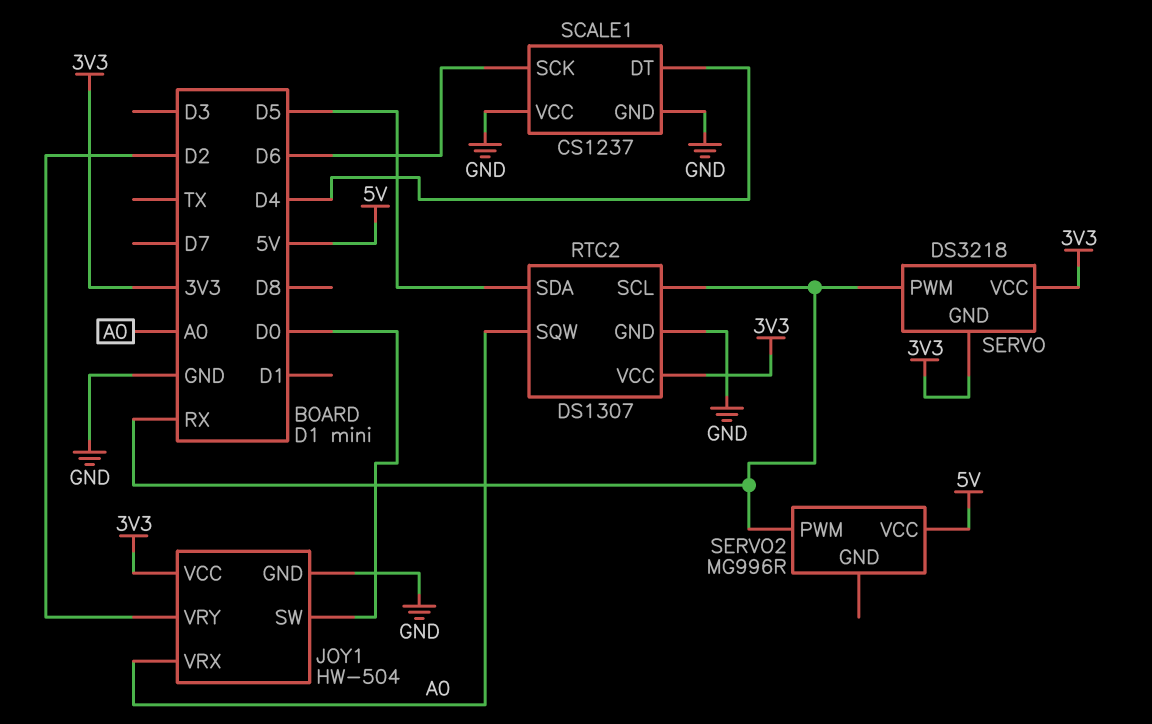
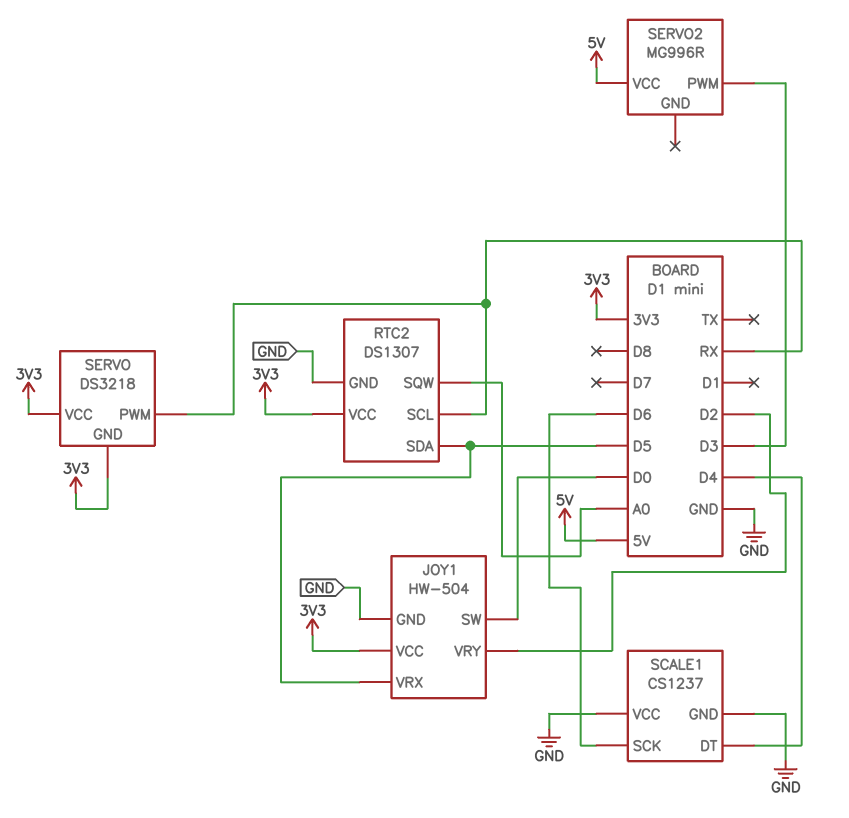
JOY1 pin VRX: A0 -> D5
SERVO2 pin PWM: RX -> D3

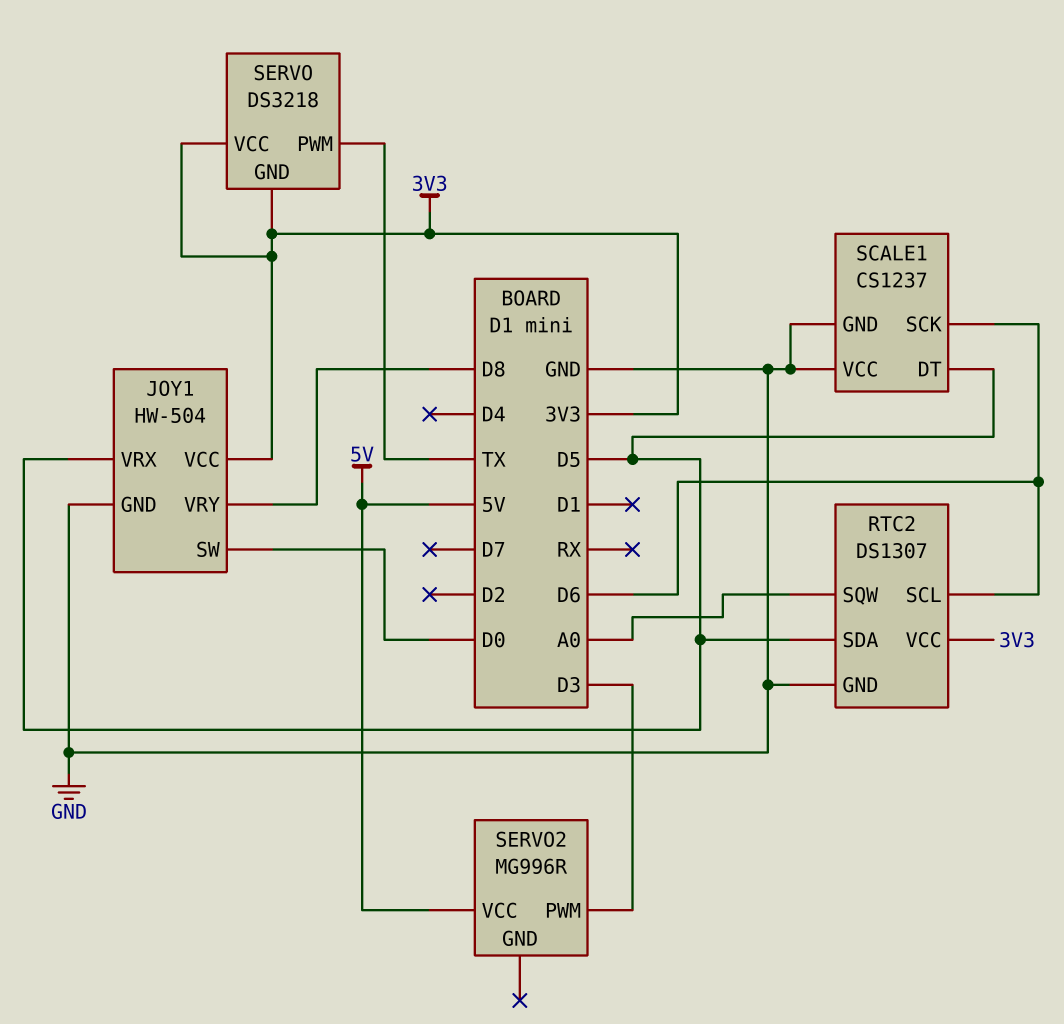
JOY1 pin VRY: D2 -> D8
RTC2 pin SCL: RX -> D6
SCALE1 pin DT: D4 -> D5
SERVO pin PWM: RX -> TX

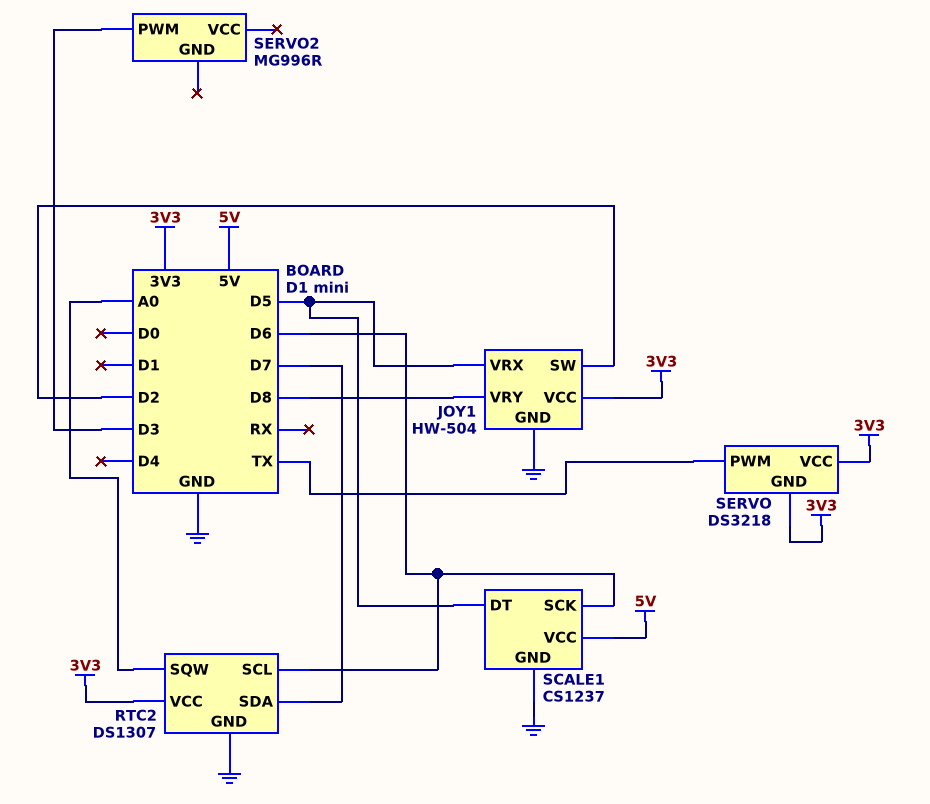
JOY1 pin SW: D0 -> D2
RTC2 pin SDA: D5 -> D7
SCALE1 pin VCC: GND -> 5V
SERVO2 pin VCC: 5V -> none

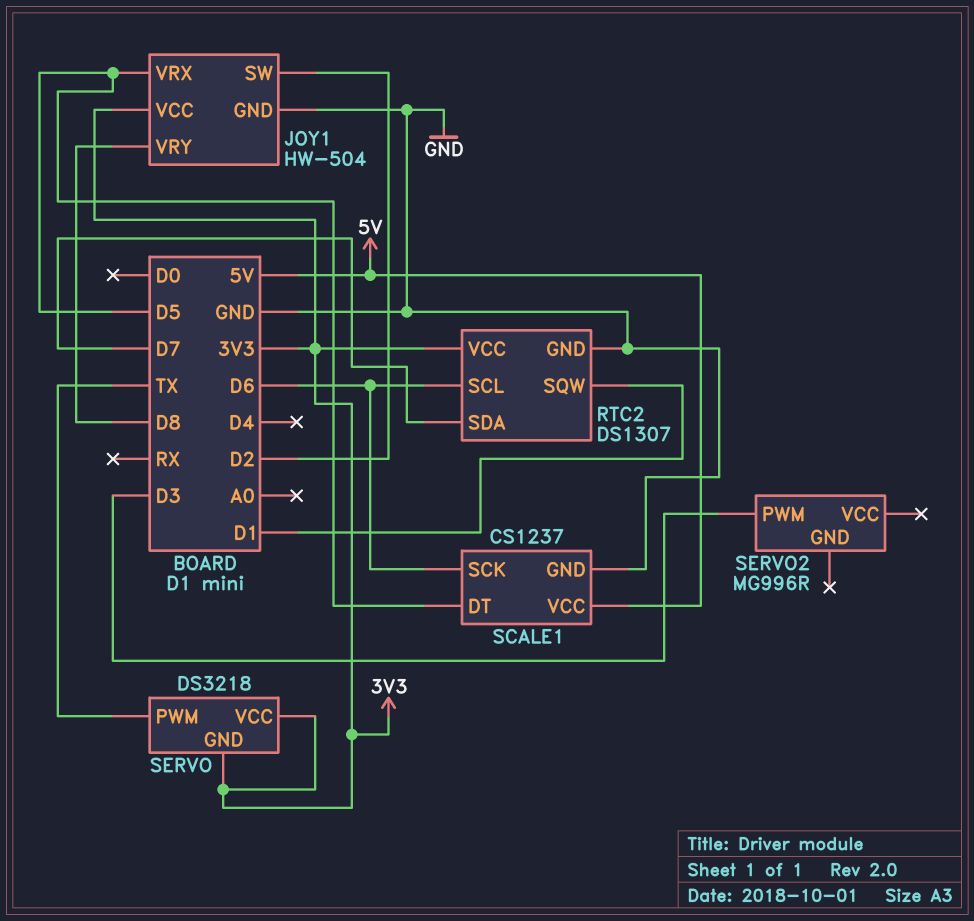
RTC2 pin SQW: A0 -> D1

